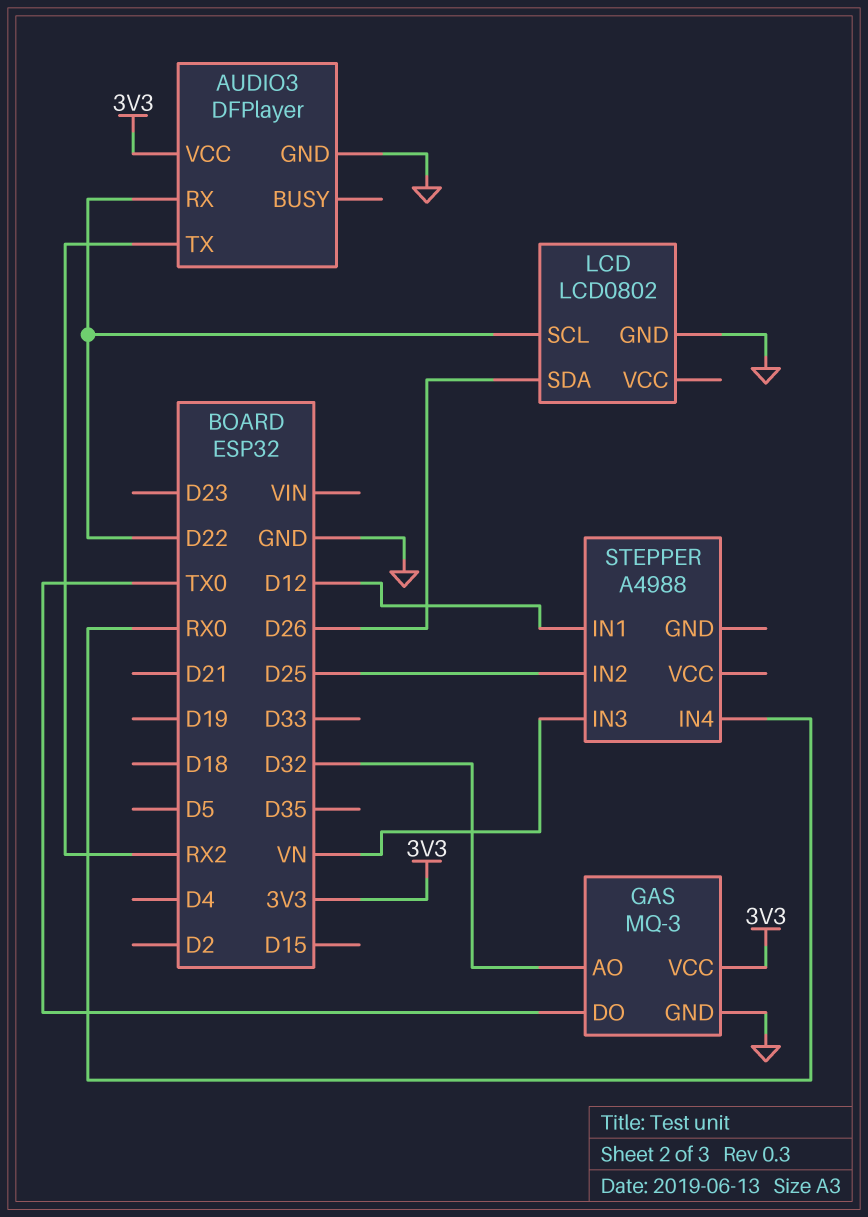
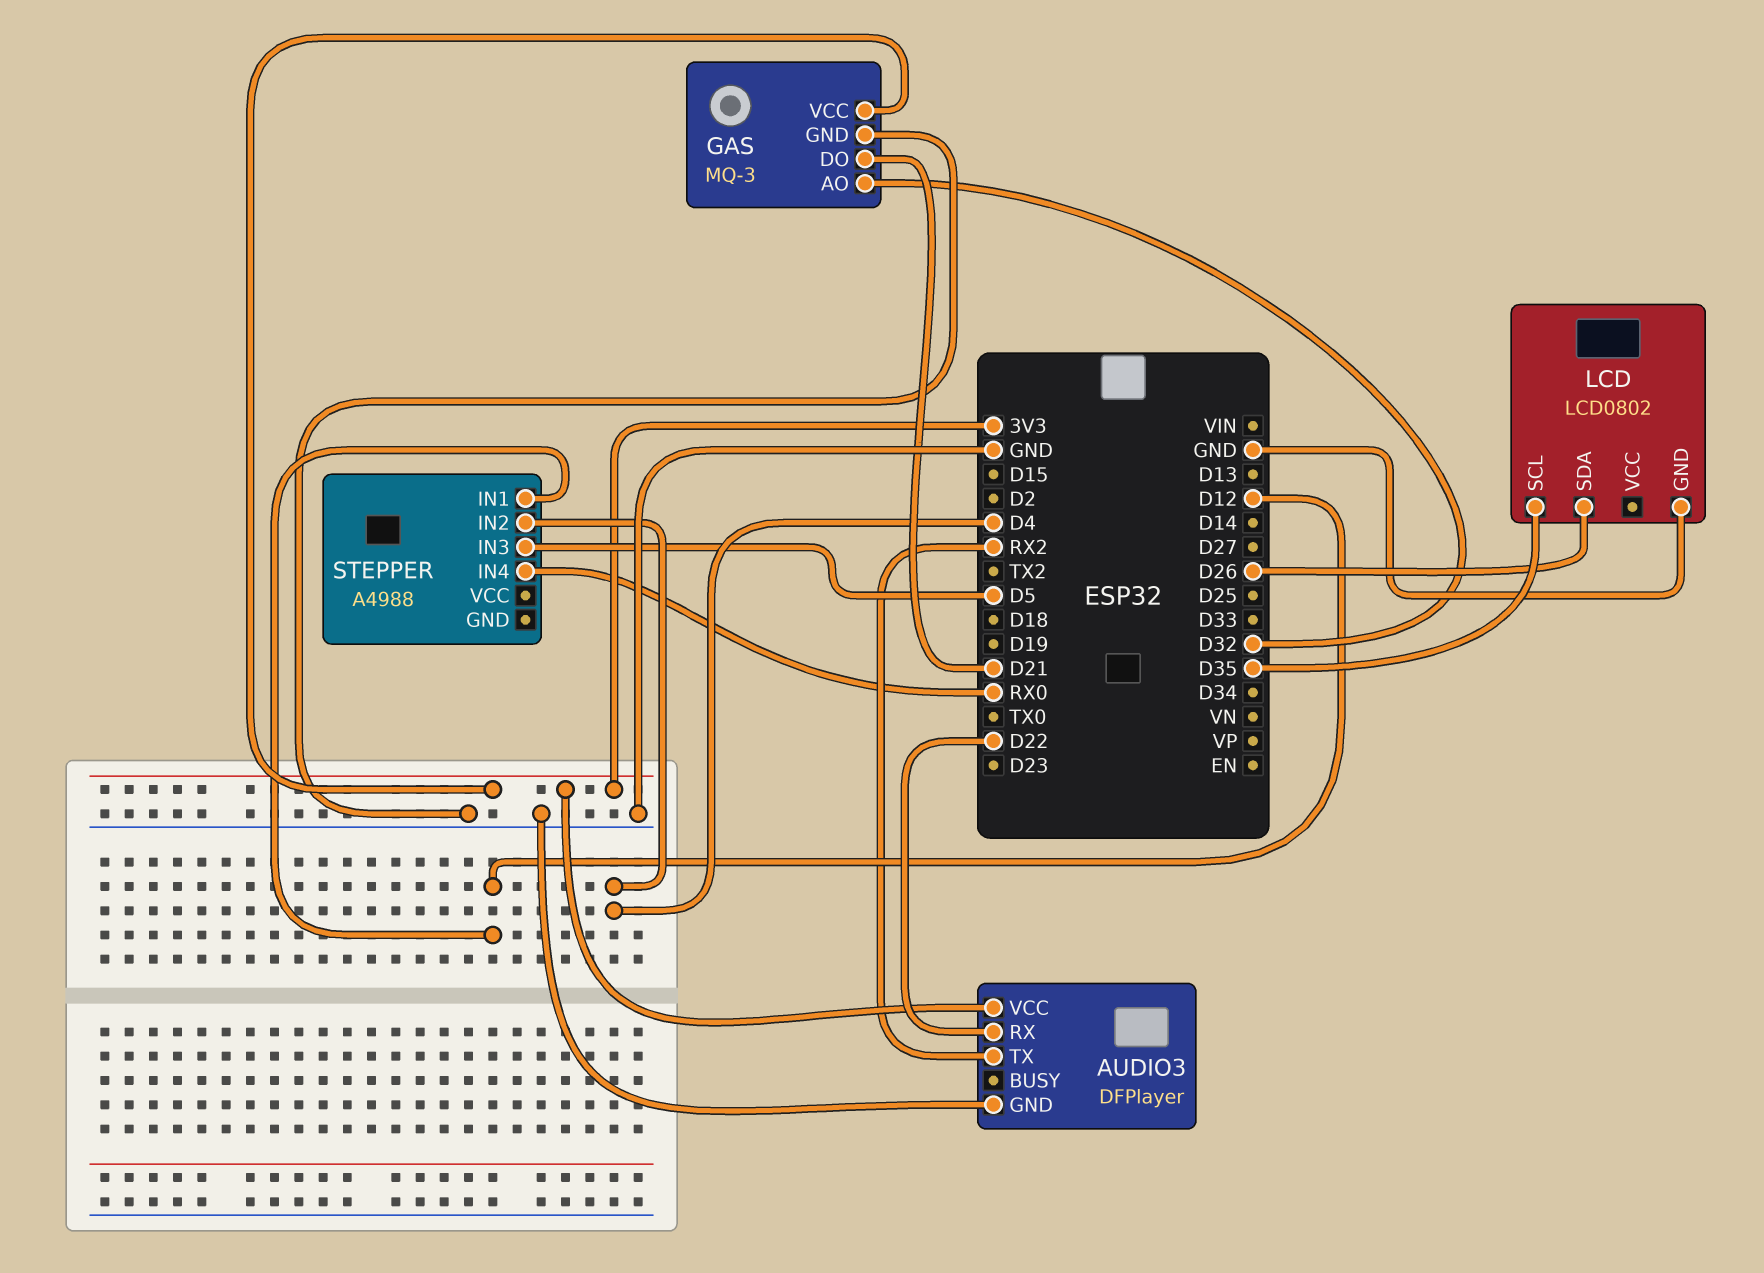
GAS pin DO: TX0 -> D21
LCD pin SCL: D22 -> D35
STEPPER pin IN2: D25 -> D4
STEPPER pin IN3: VN -> D5

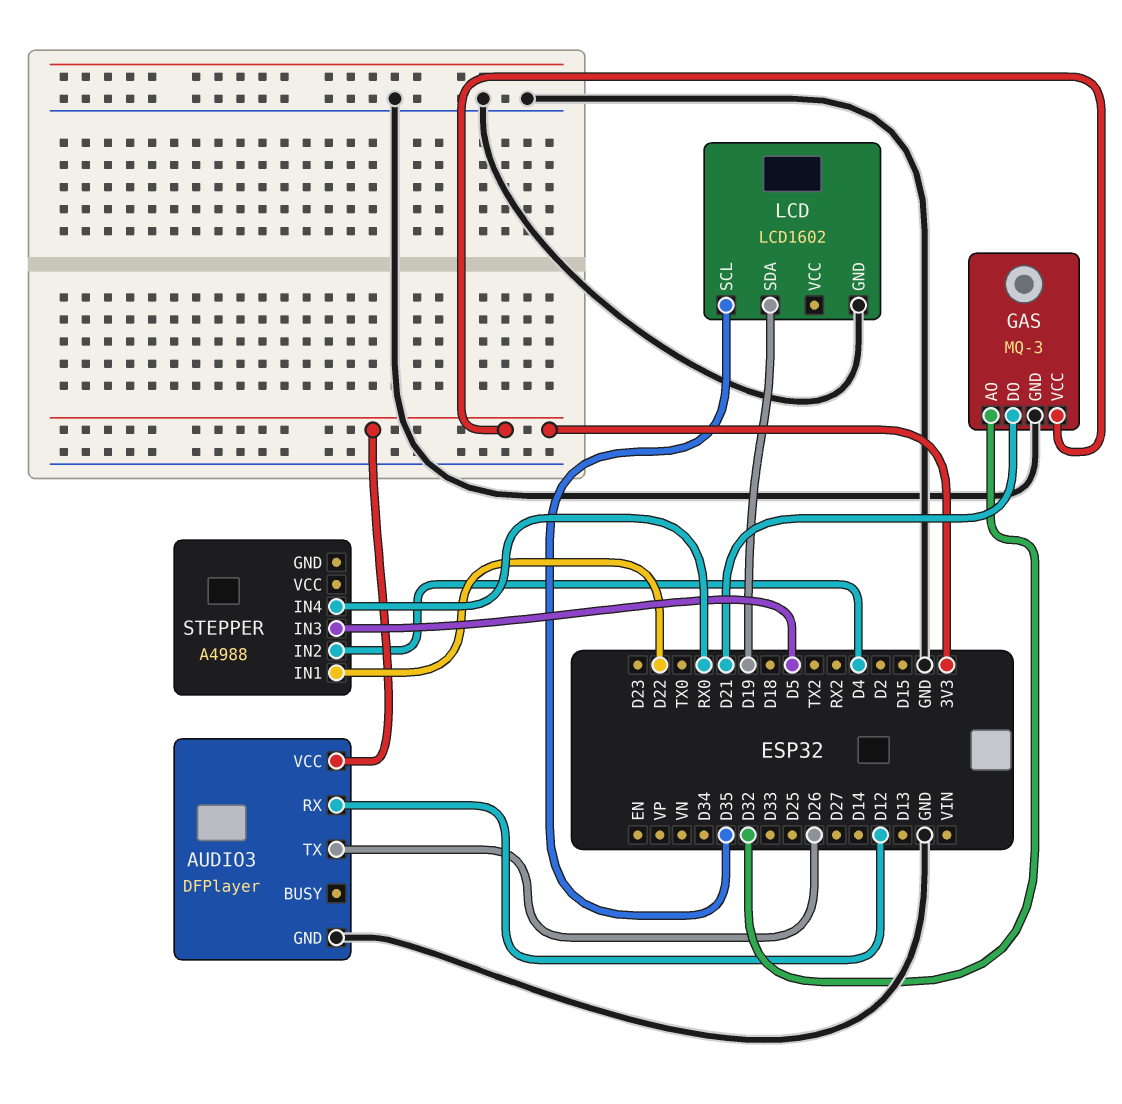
AUDIO3 pin RX: D22 -> D12
AUDIO3 pin TX: RX2 -> D26
LCD: LCD0802 -> LCD1602
LCD pin SDA: D26 -> D19
STEPPER pin IN1: D12 -> D22

